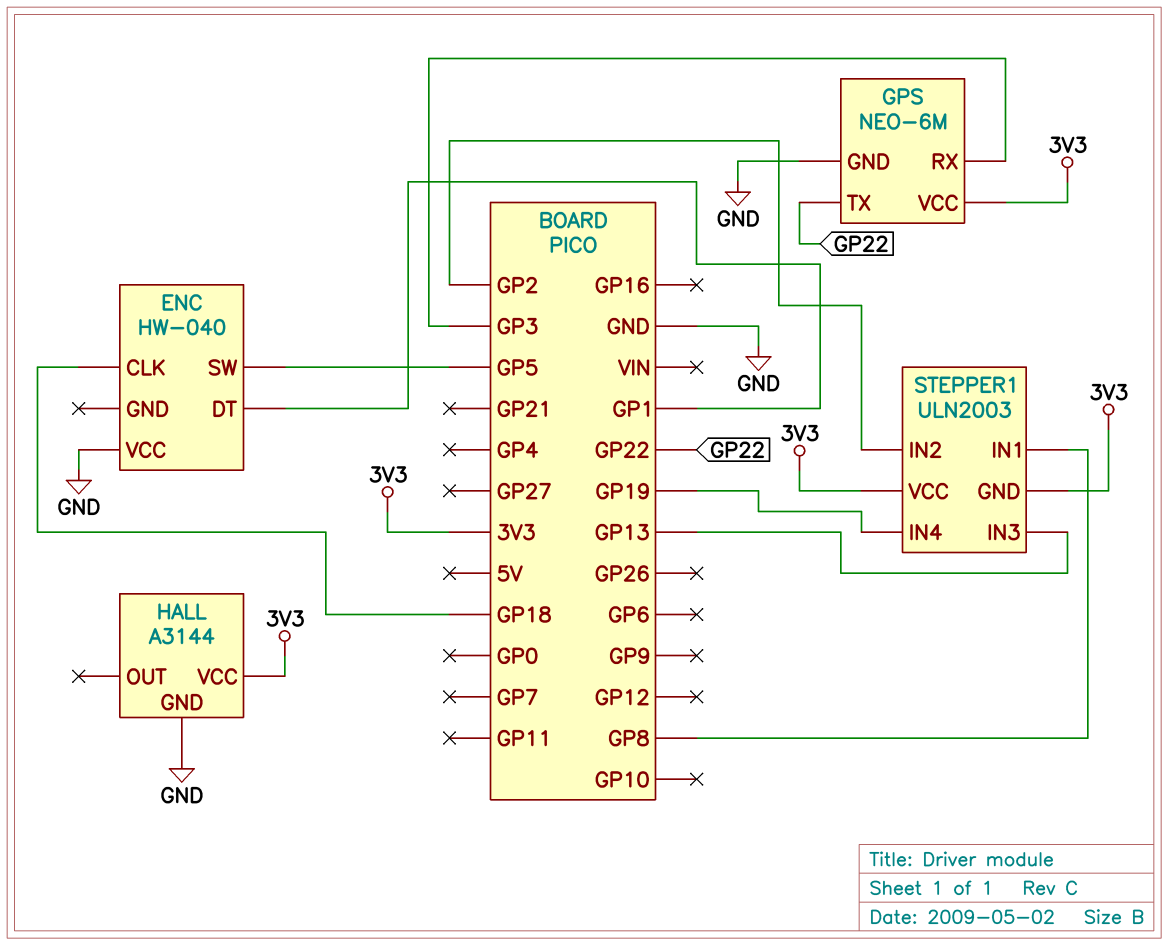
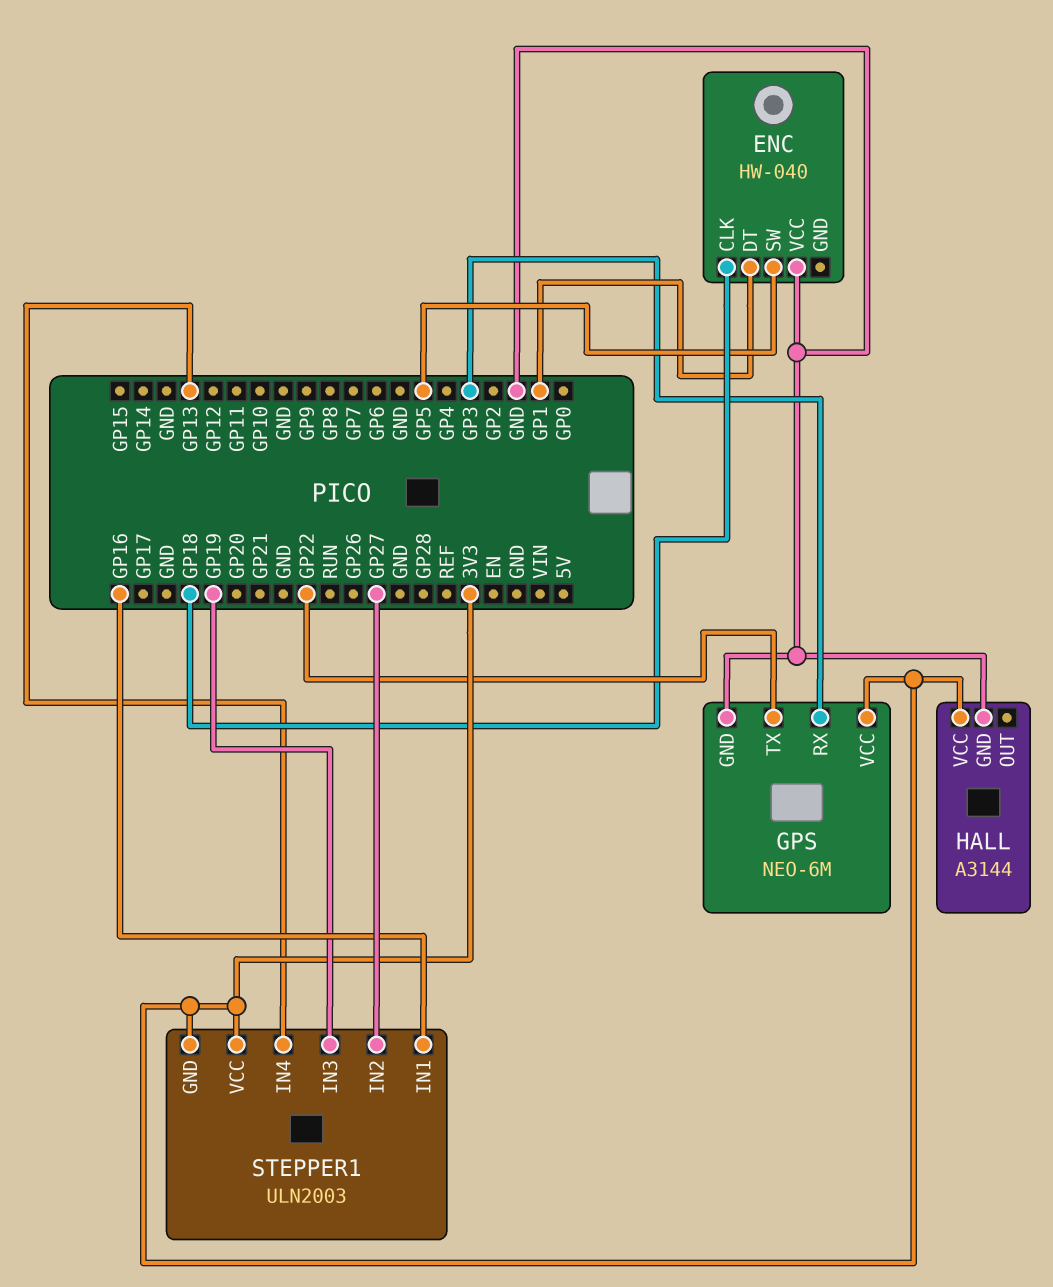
STEPPER1 pin IN1: GP8 -> GP16
STEPPER1 pin IN2: GP2 -> GP27
STEPPER1 pin IN3: GP13 -> GP19
STEPPER1 pin IN4: GP19 -> GP13

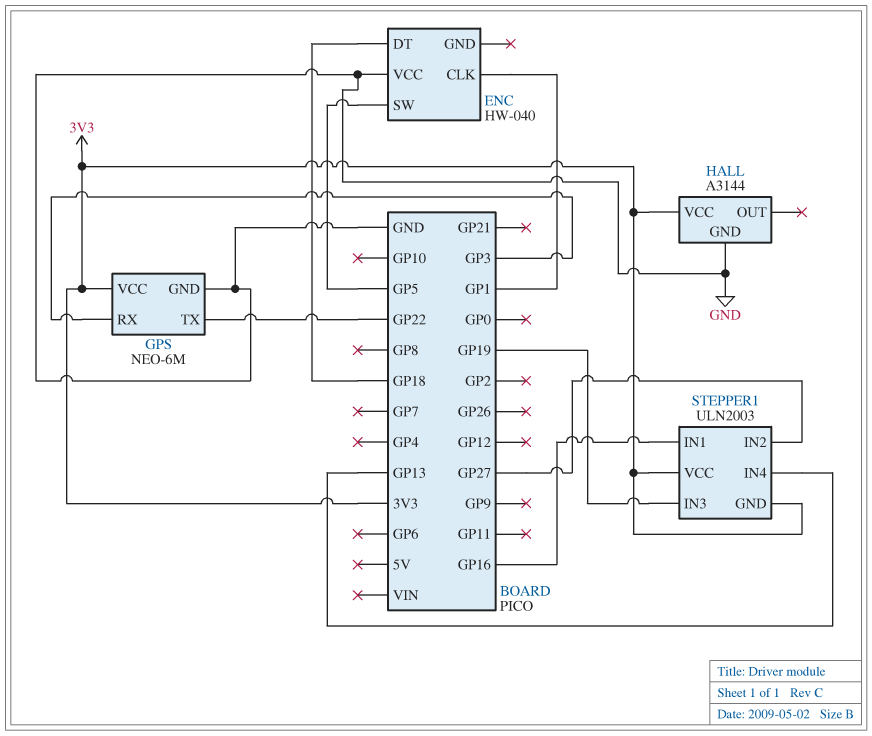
ENC pin CLK: GP18 -> GP1
ENC pin DT: GP1 -> GP18

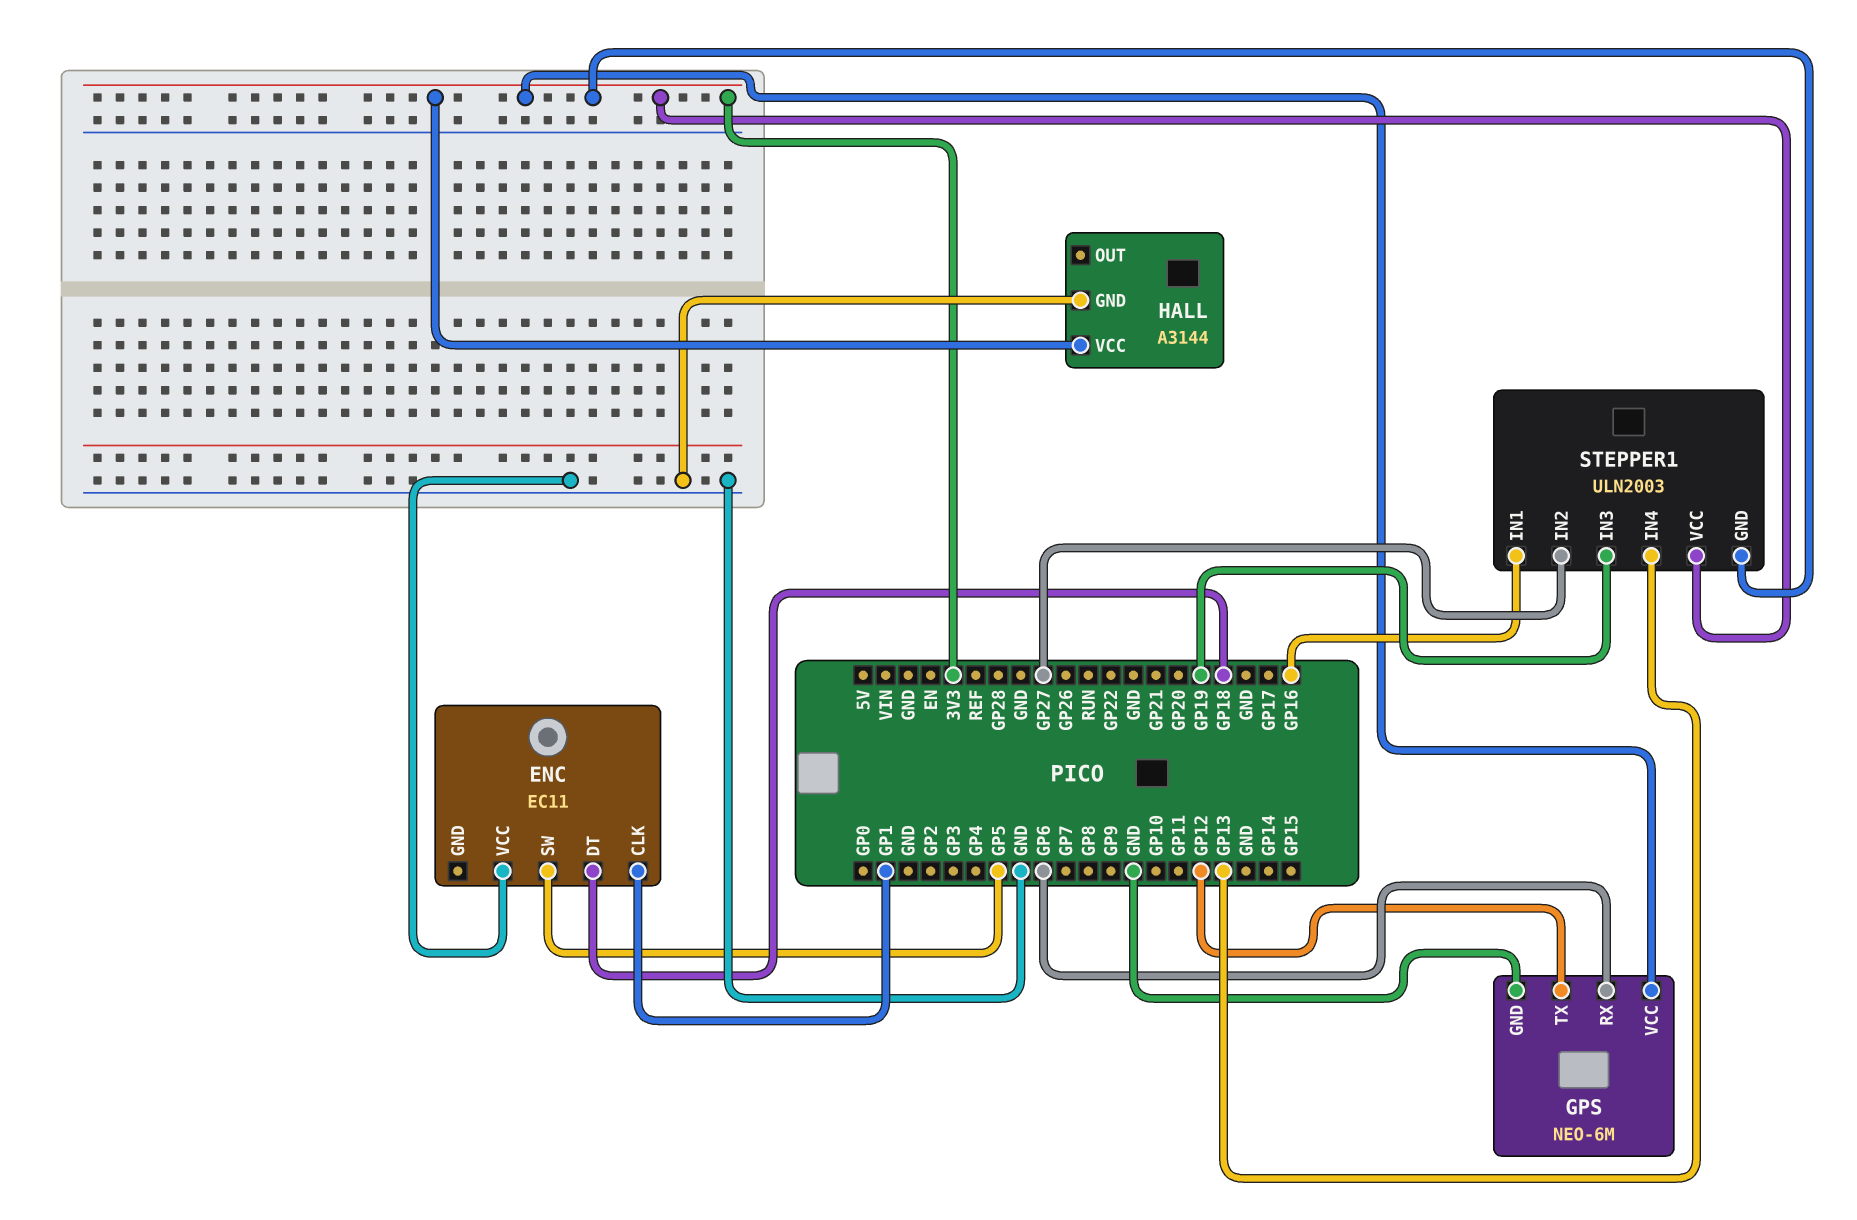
ENC: HW-040 -> EC11
GPS pin RX: GP3 -> GP6
GPS pin TX: GP22 -> GP12

